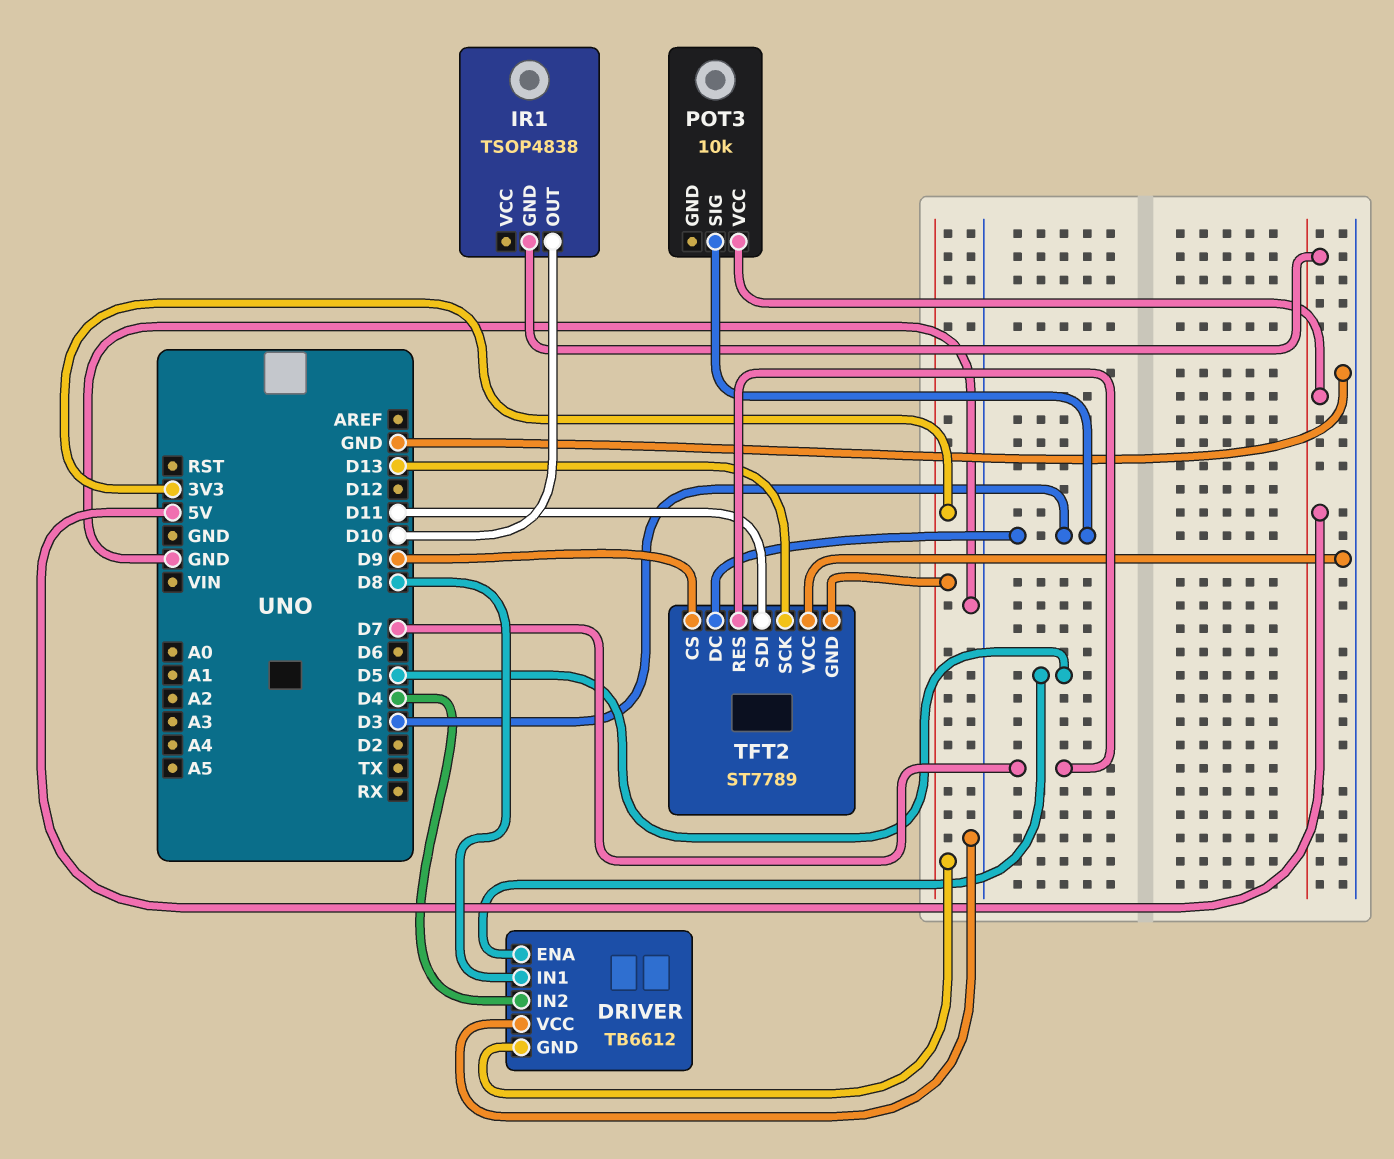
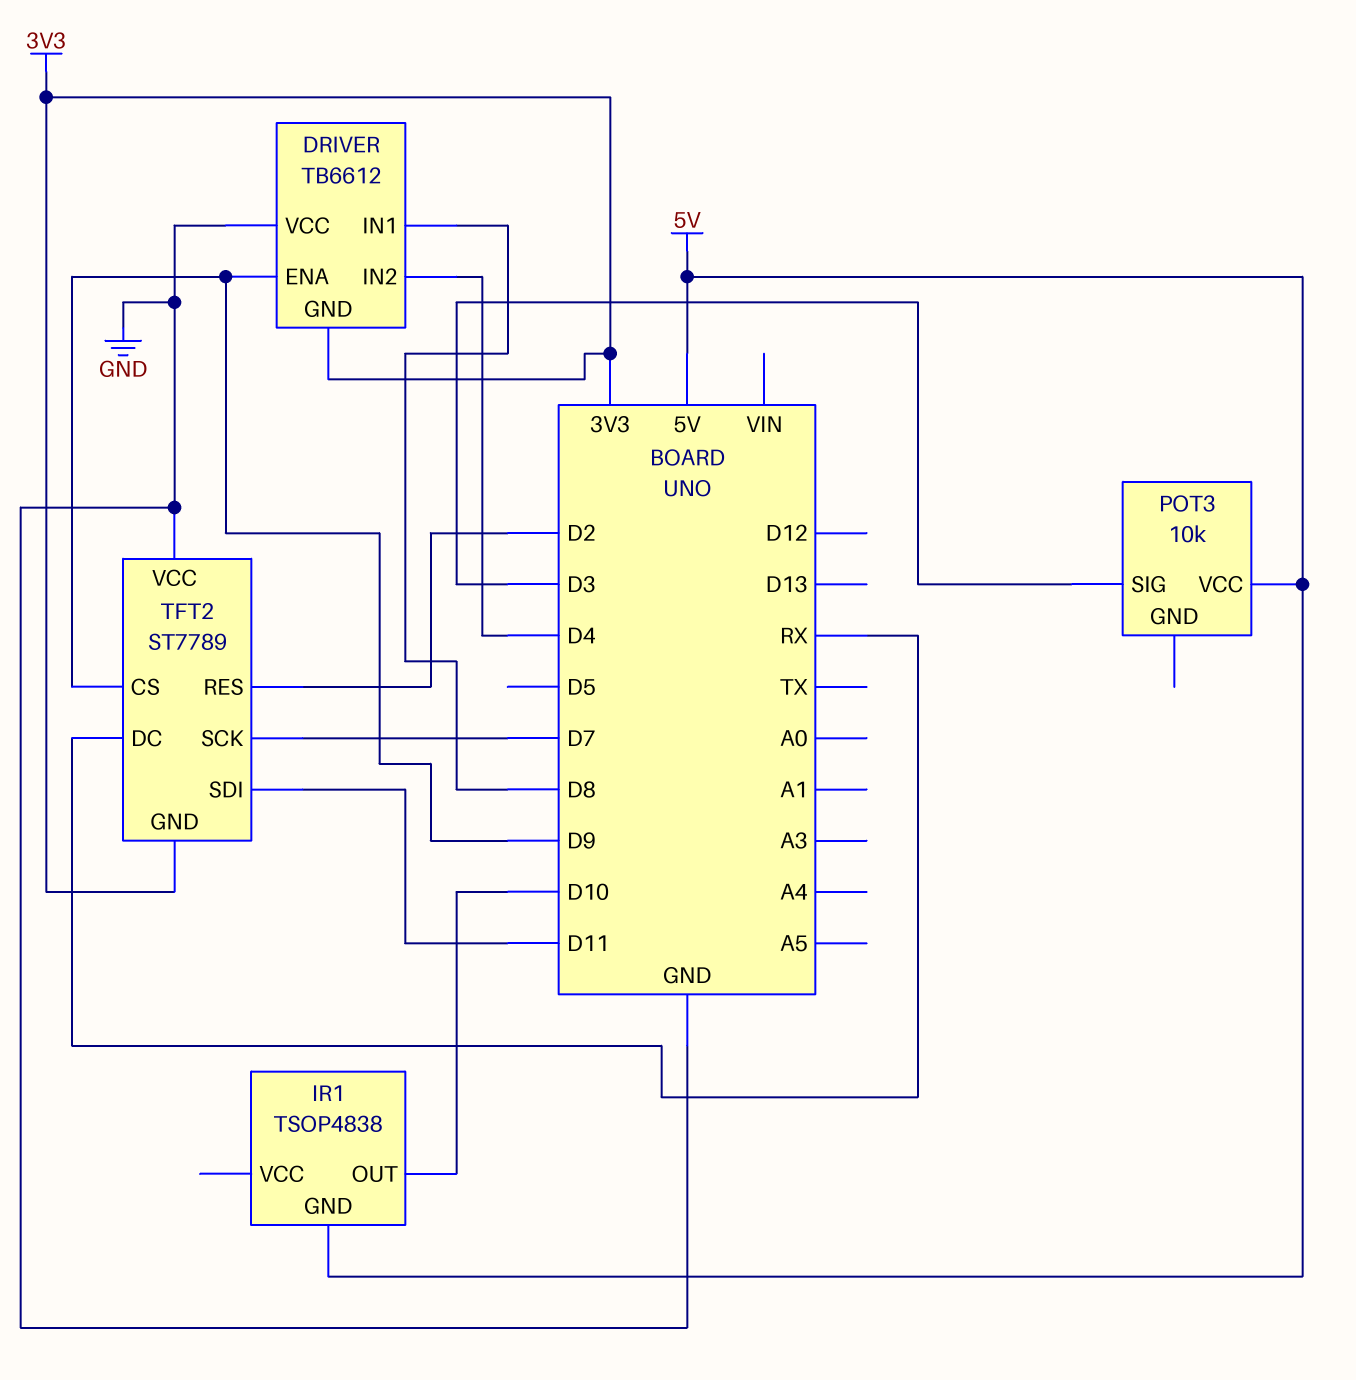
DRIVER pin ENA: D5 -> D9
TFT2 pin DC: D3 -> RX
TFT2 pin RES: D7 -> D2
TFT2 pin SCK: D13 -> D7

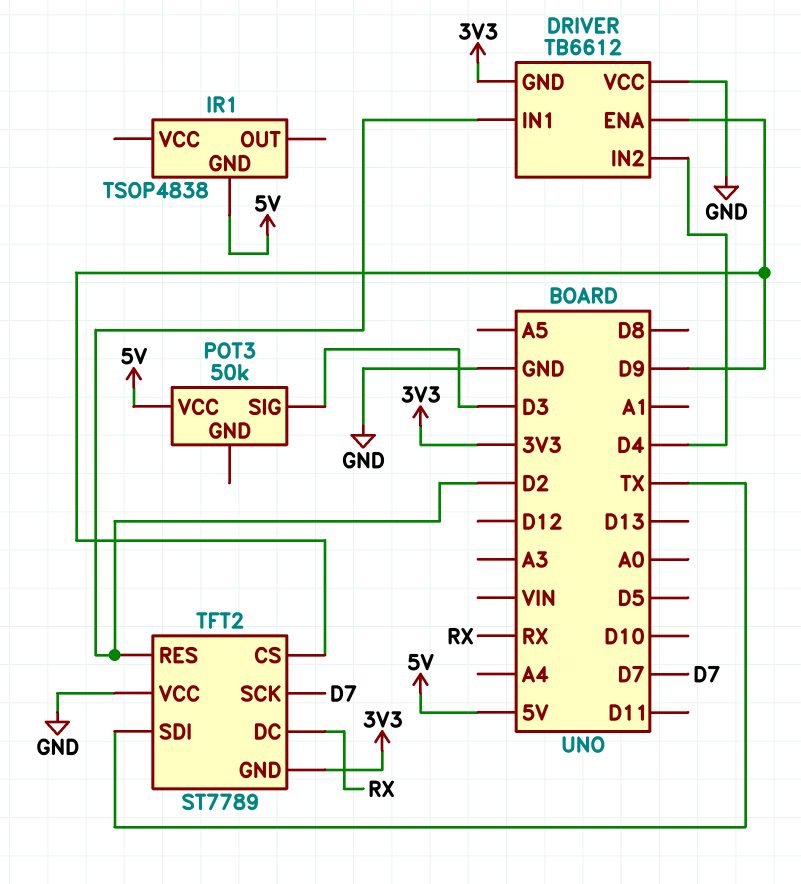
DRIVER pin IN1: D8 -> D2
IR1 pin OUT: D10 -> none
POT3: 10k -> 50k
TFT2 pin SDI: D11 -> TX

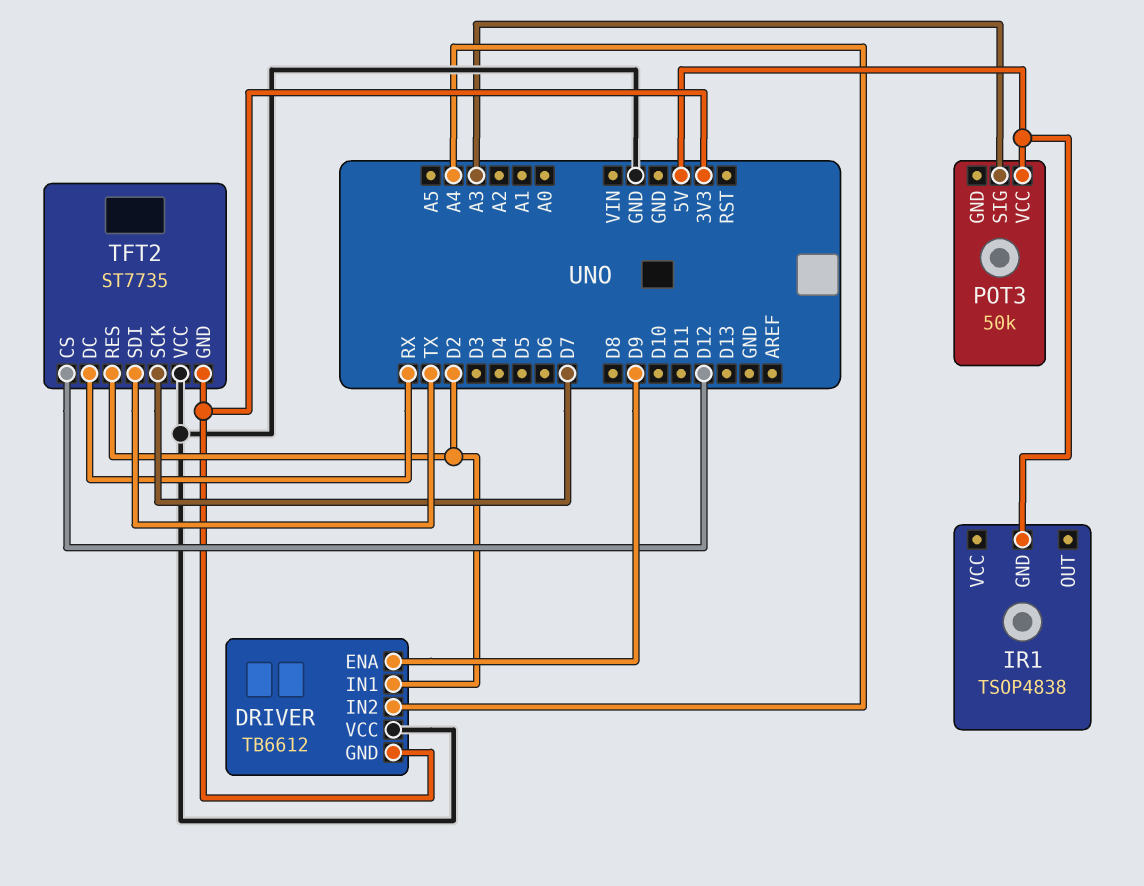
DRIVER pin IN2: D4 -> A4
POT3 pin SIG: D3 -> A3
TFT2: ST7789 -> ST7735
TFT2 pin CS: D9 -> D12

